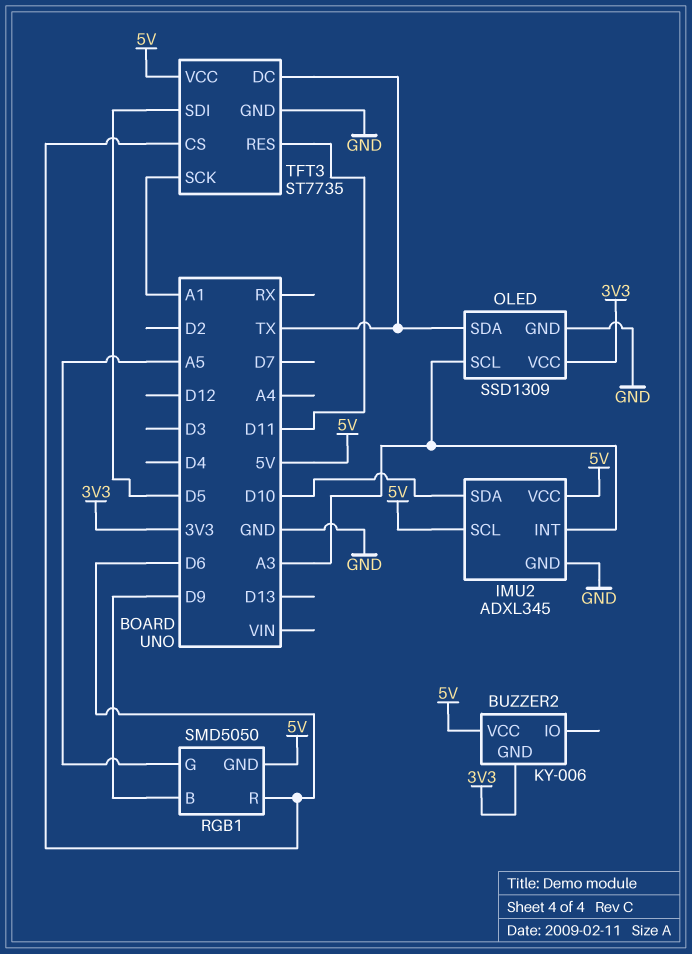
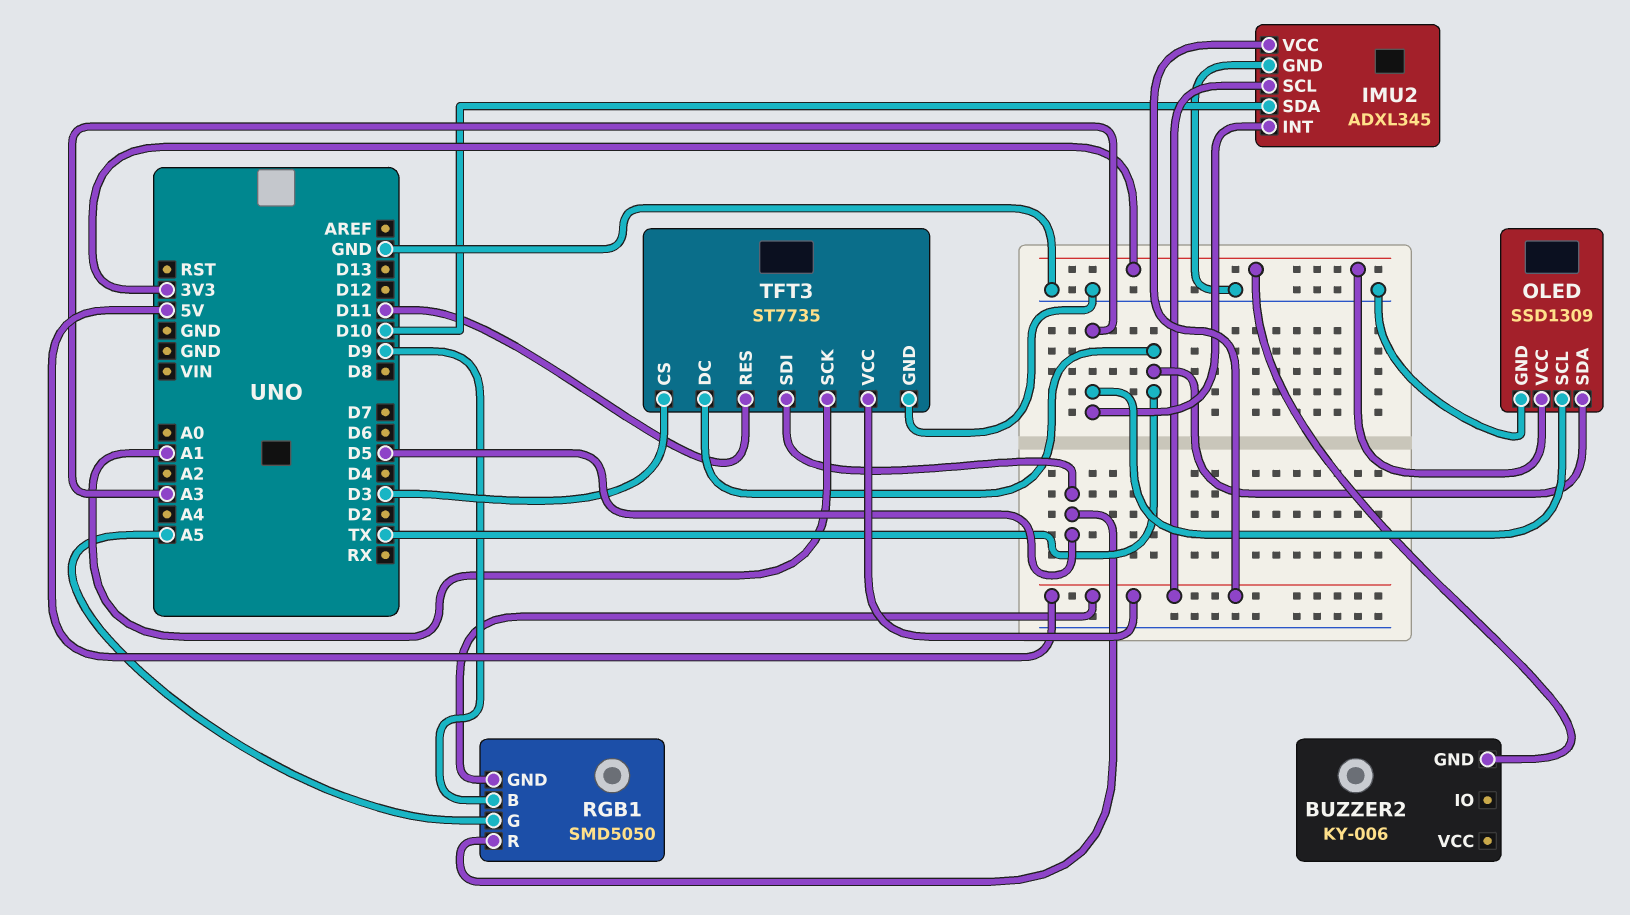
BUZZER2 pin VCC: 5V -> none
RGB1 pin R: D6 -> D5
TFT3 pin CS: D6 -> D3

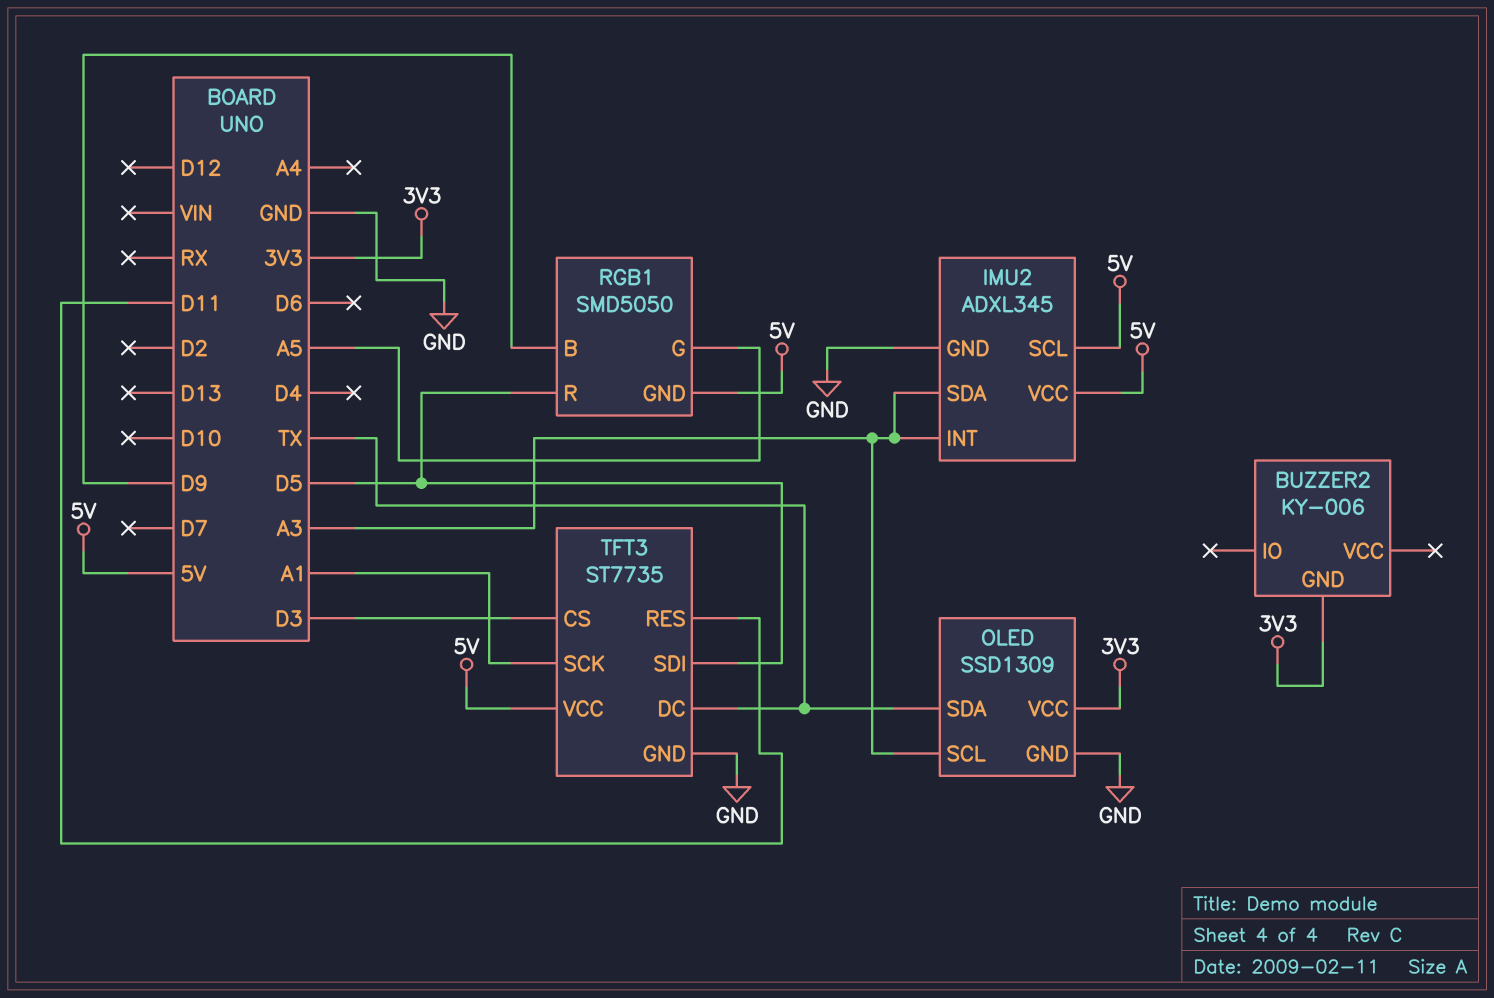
IMU2 pin SDA: D10 -> A3

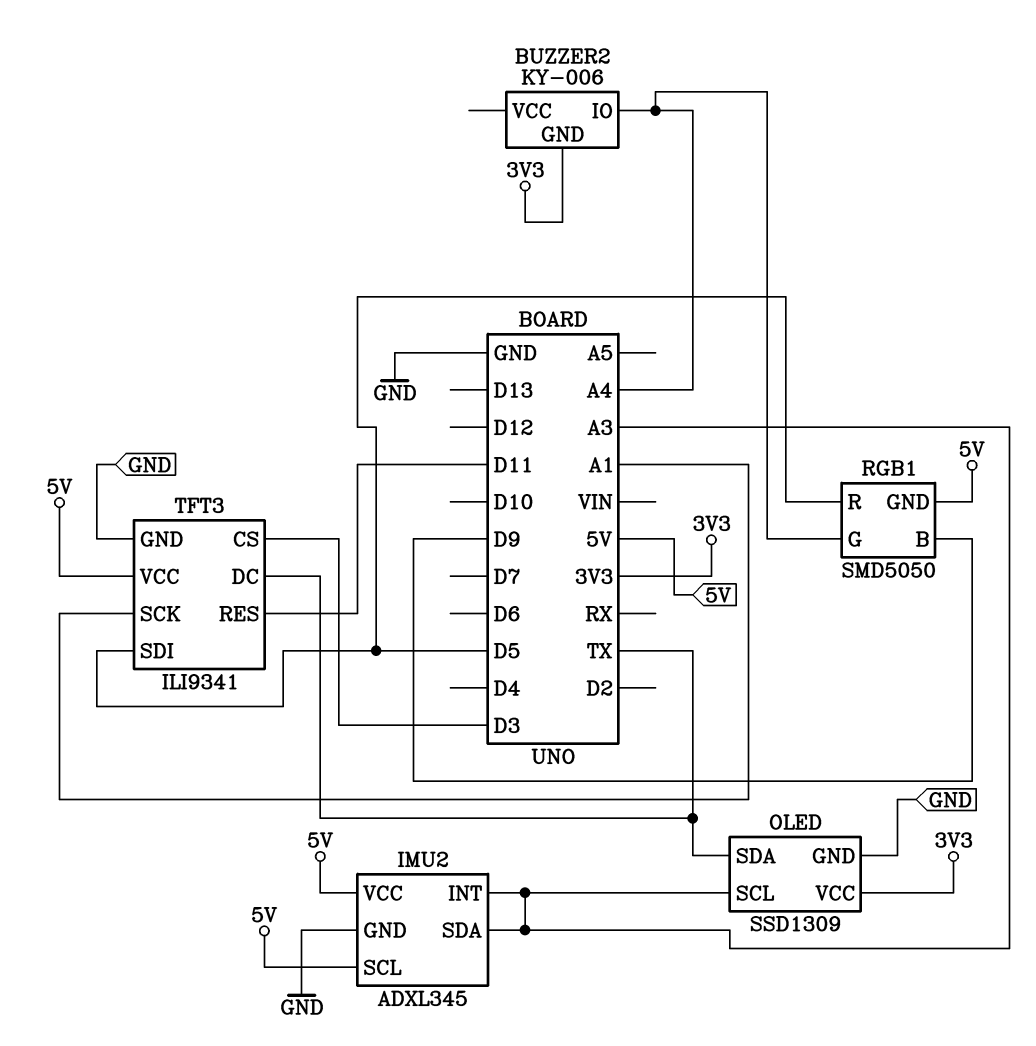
BUZZER2 pin IO: none -> A4
RGB1 pin G: A5 -> A4
TFT3: ST7735 -> ILI9341

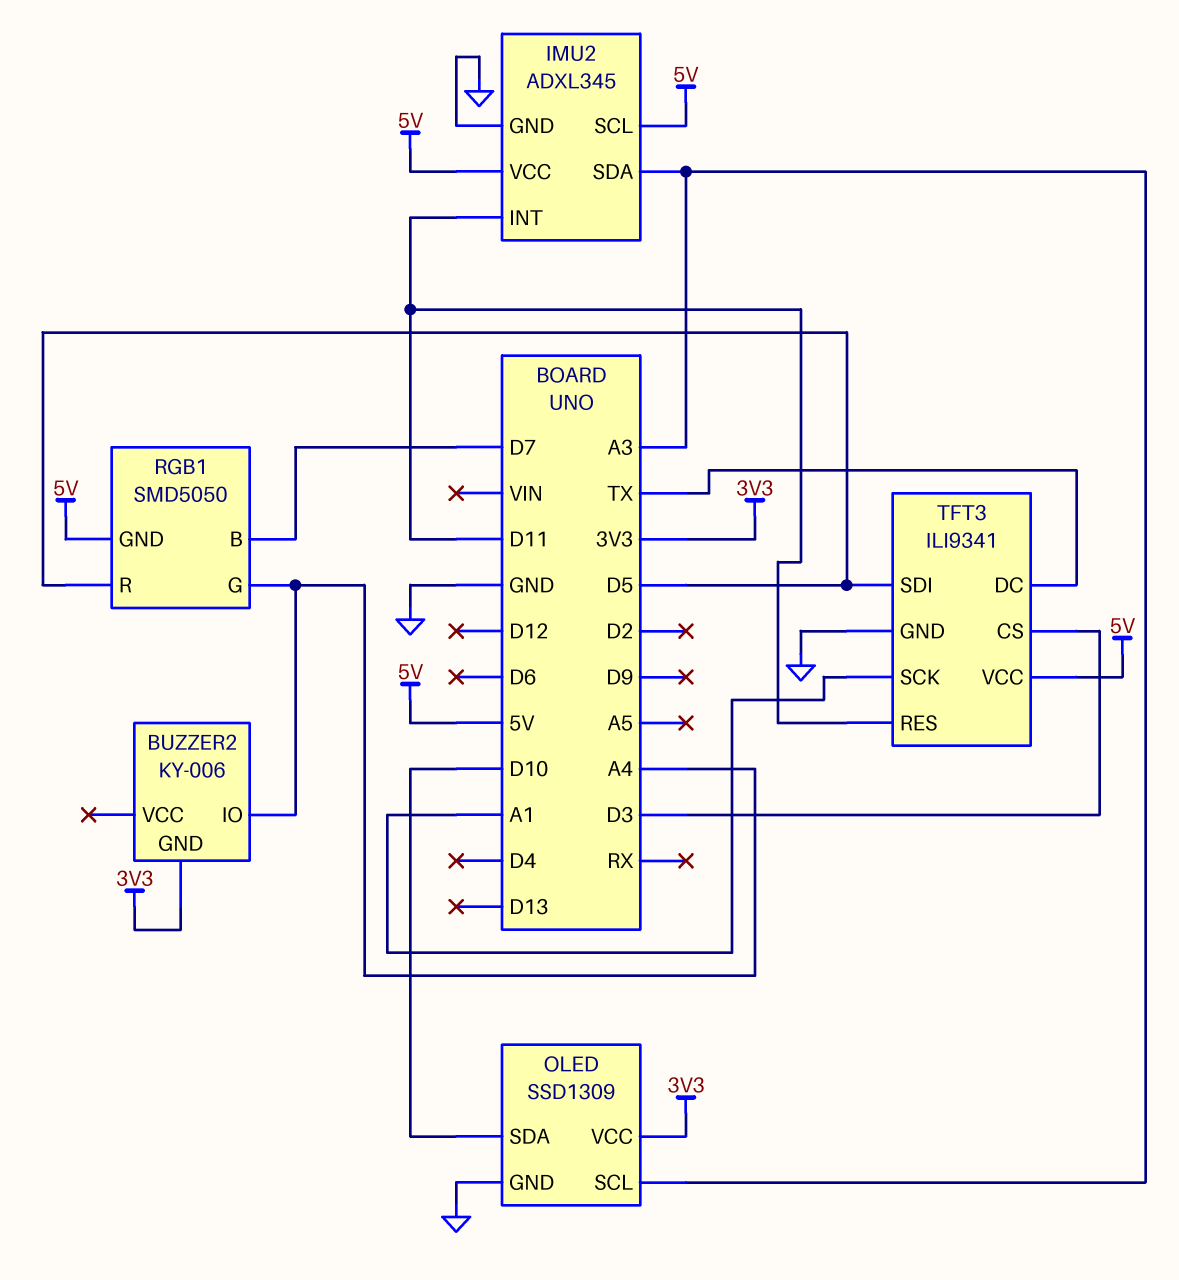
IMU2 pin INT: A3 -> D11
OLED pin SDA: TX -> D10
RGB1 pin B: D9 -> D7

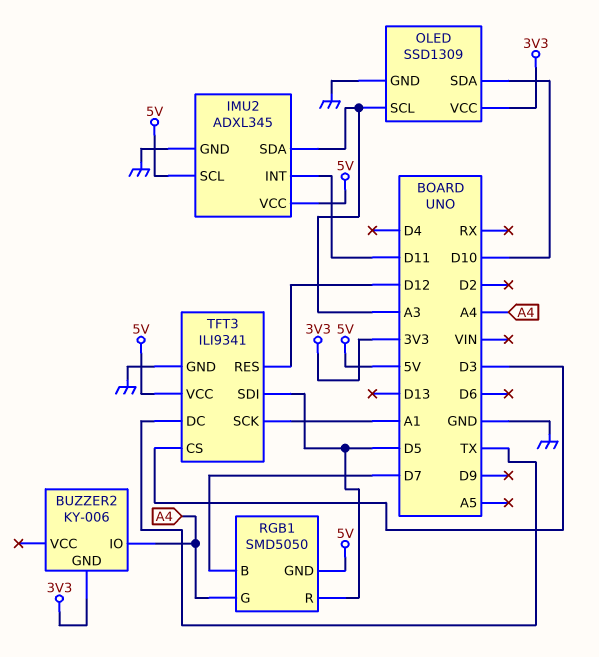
TFT3 pin RES: D11 -> D12

